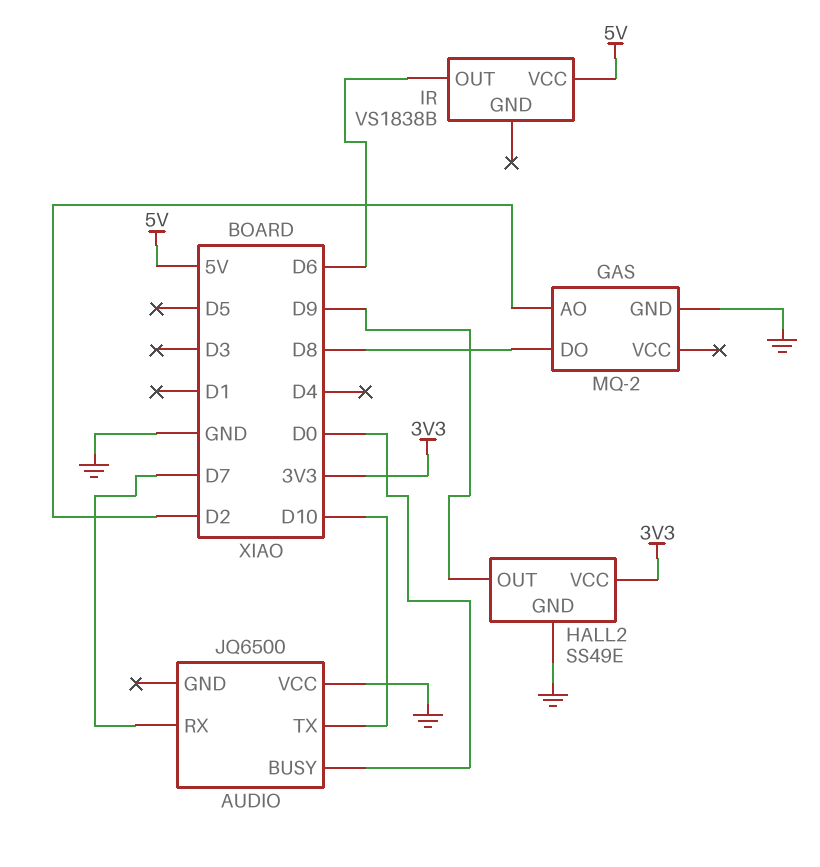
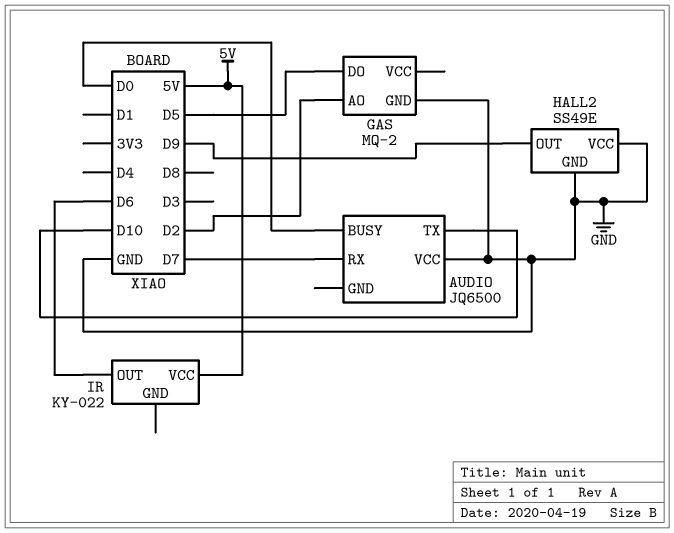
GAS pin DO: D8 -> D5
HALL2 pin VCC: 3V3 -> GND
IR: VS1838B -> KY-022

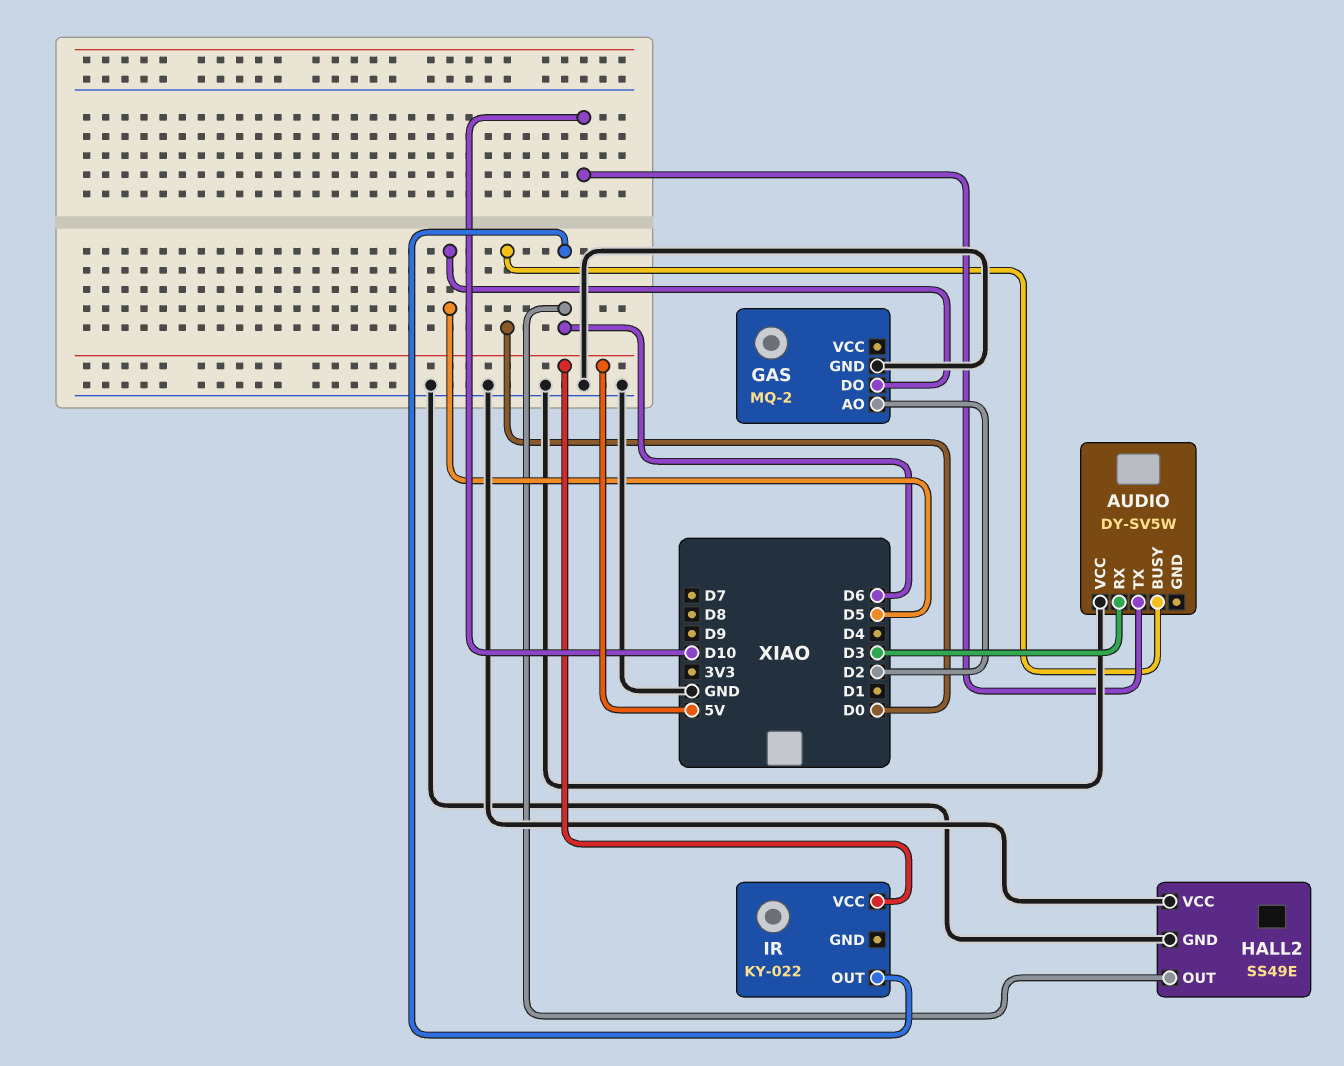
AUDIO: JQ6500 -> DY-SV5W
AUDIO pin RX: D7 -> D3
HALL2 pin OUT: D9 -> D6

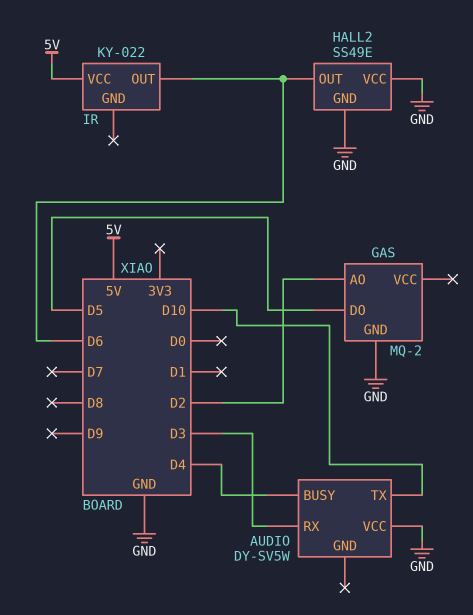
AUDIO pin BUSY: D0 -> D4

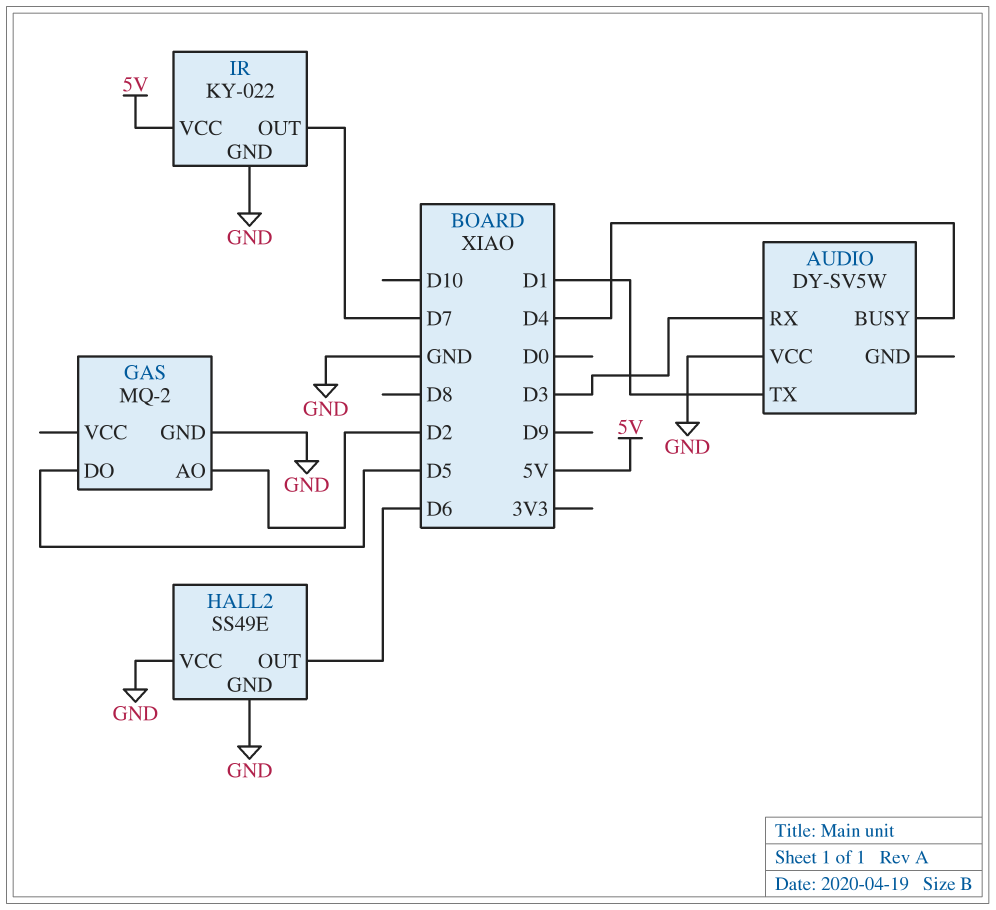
AUDIO pin TX: D10 -> D1
IR pin GND: none -> GND
IR pin OUT: D6 -> D7

